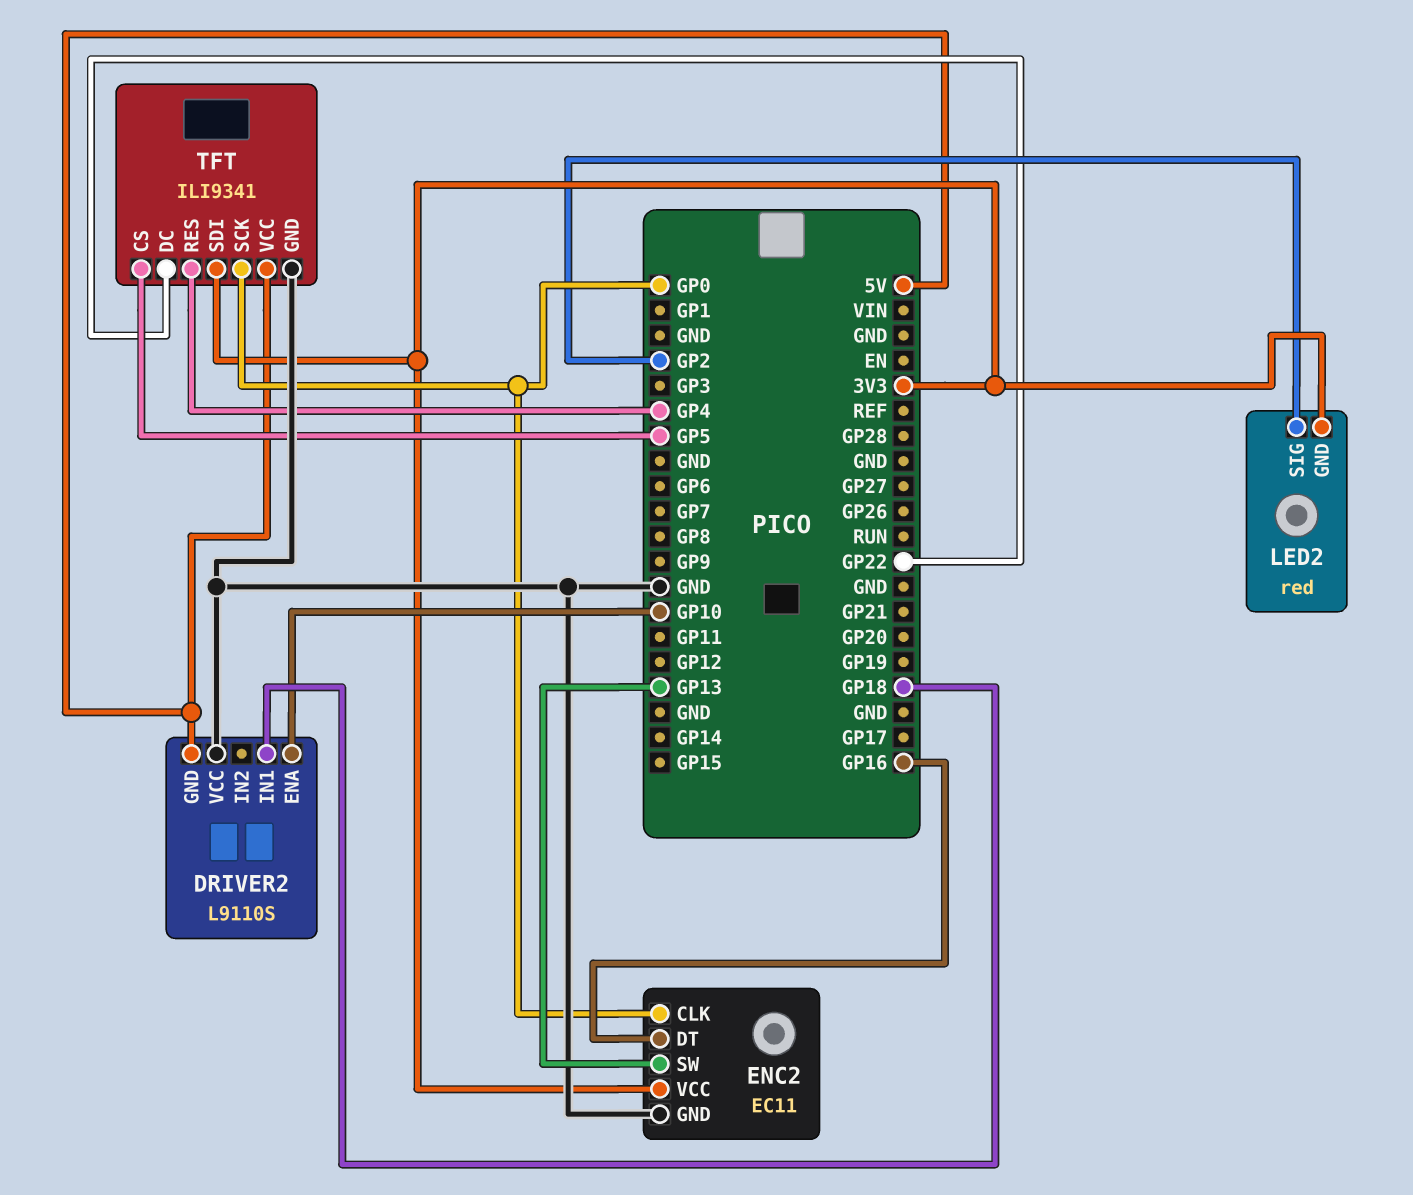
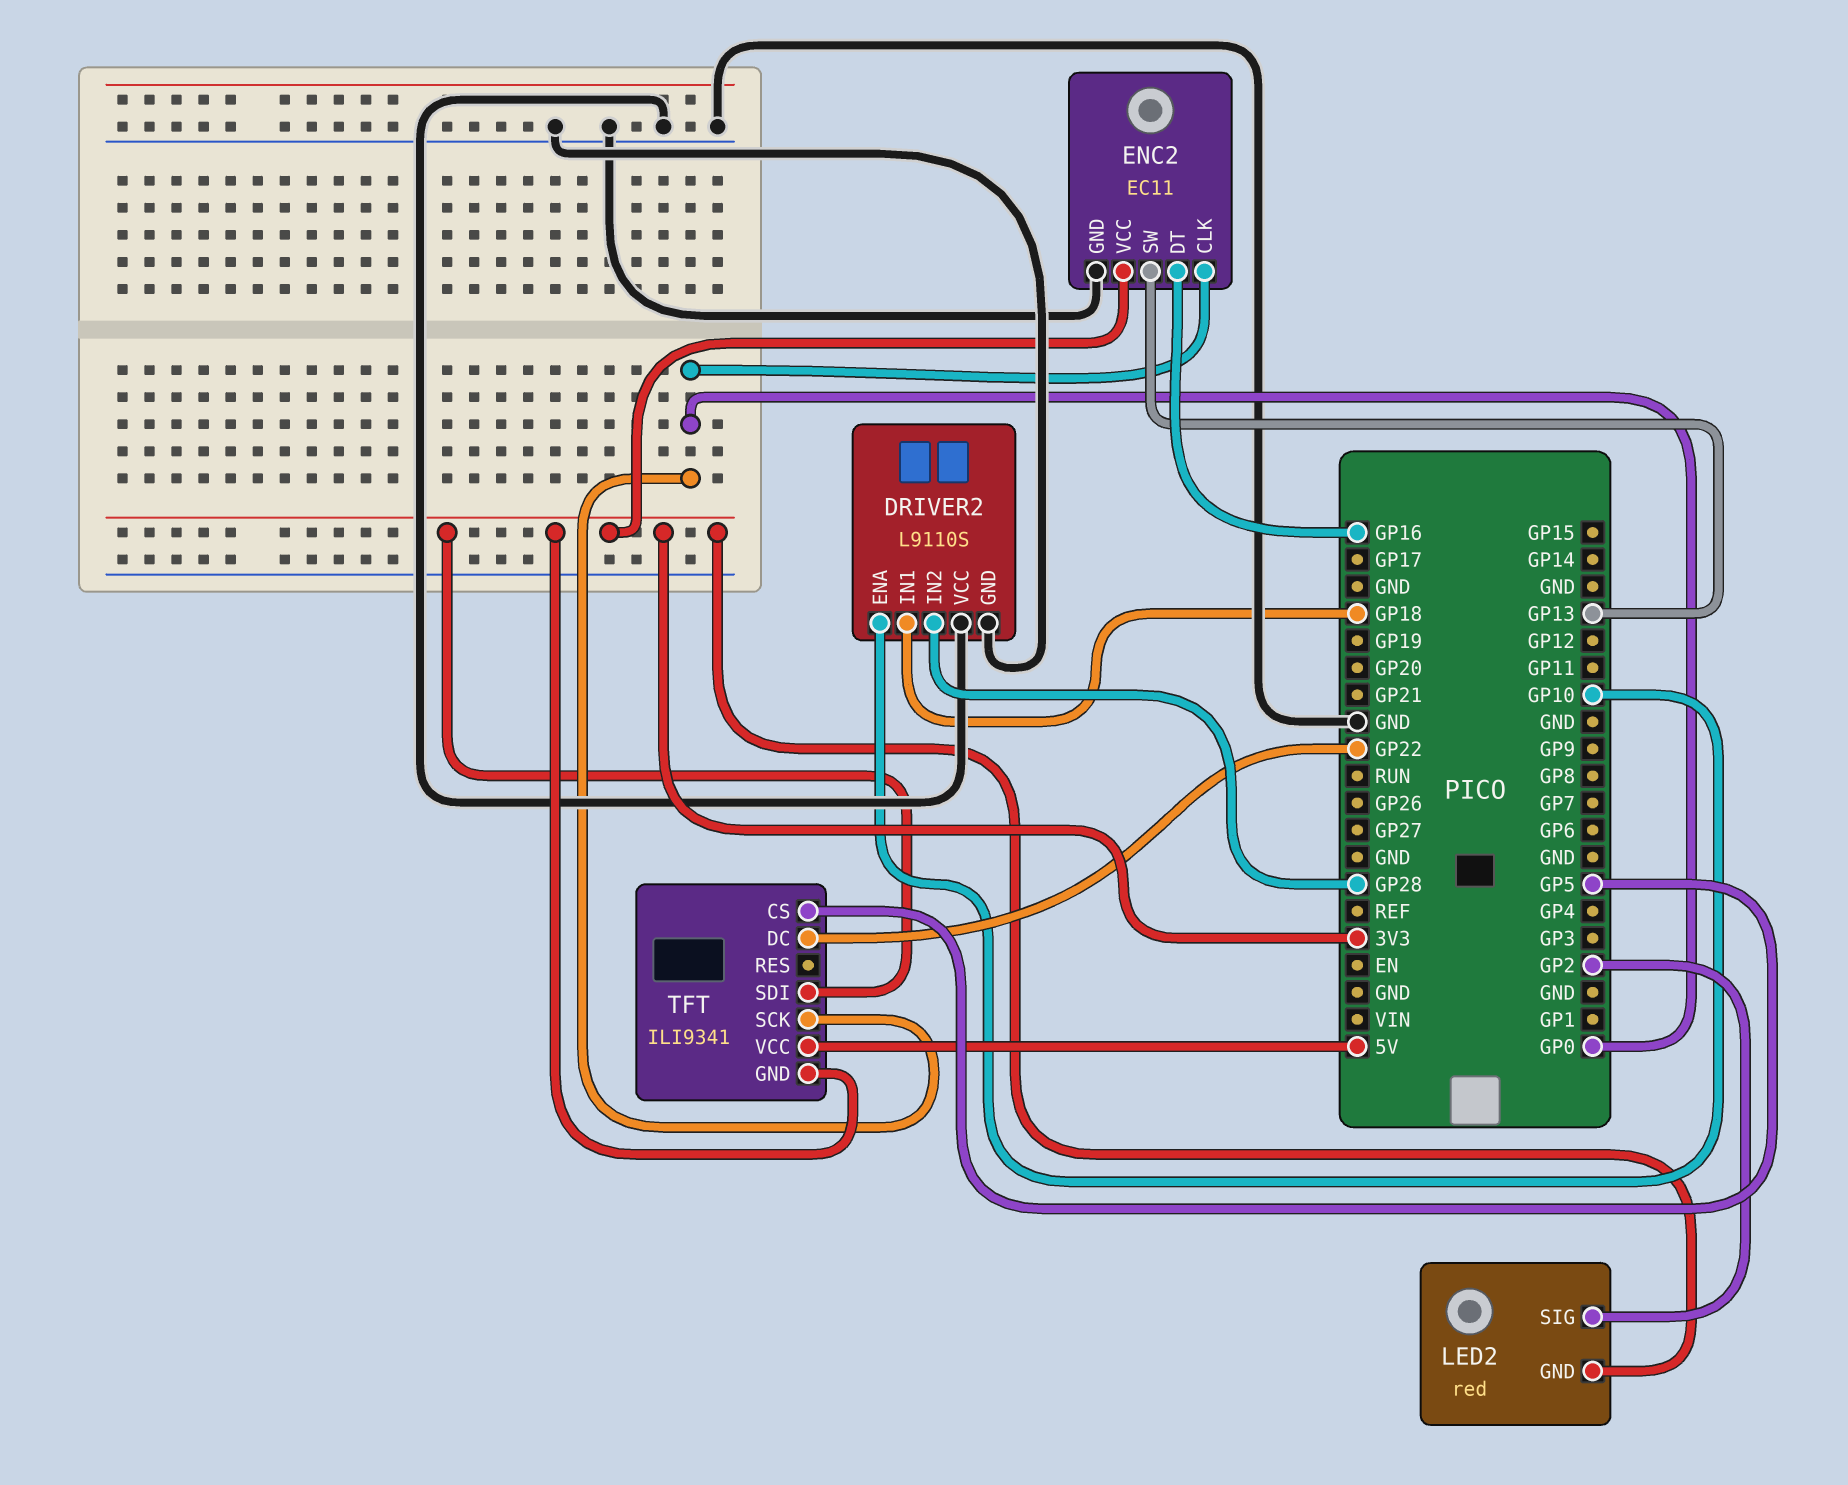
DRIVER2 pin GND: 5V -> GND
DRIVER2 pin IN2: none -> GP28
TFT pin GND: GND -> 3V3
TFT pin RES: GP4 -> none

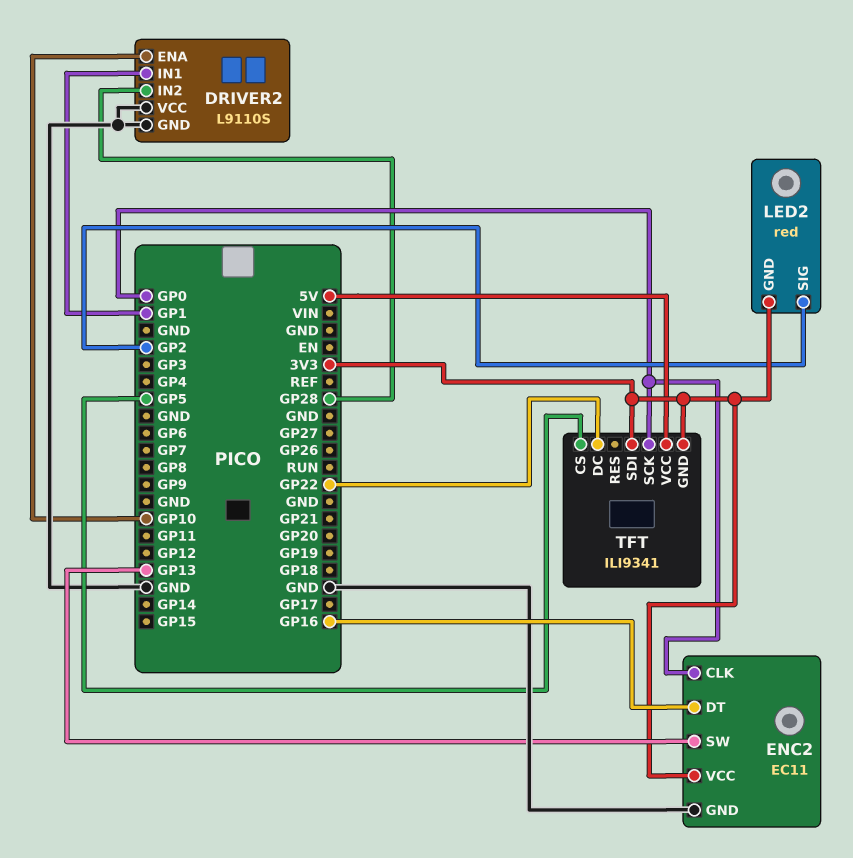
DRIVER2 pin IN1: GP18 -> GP1

